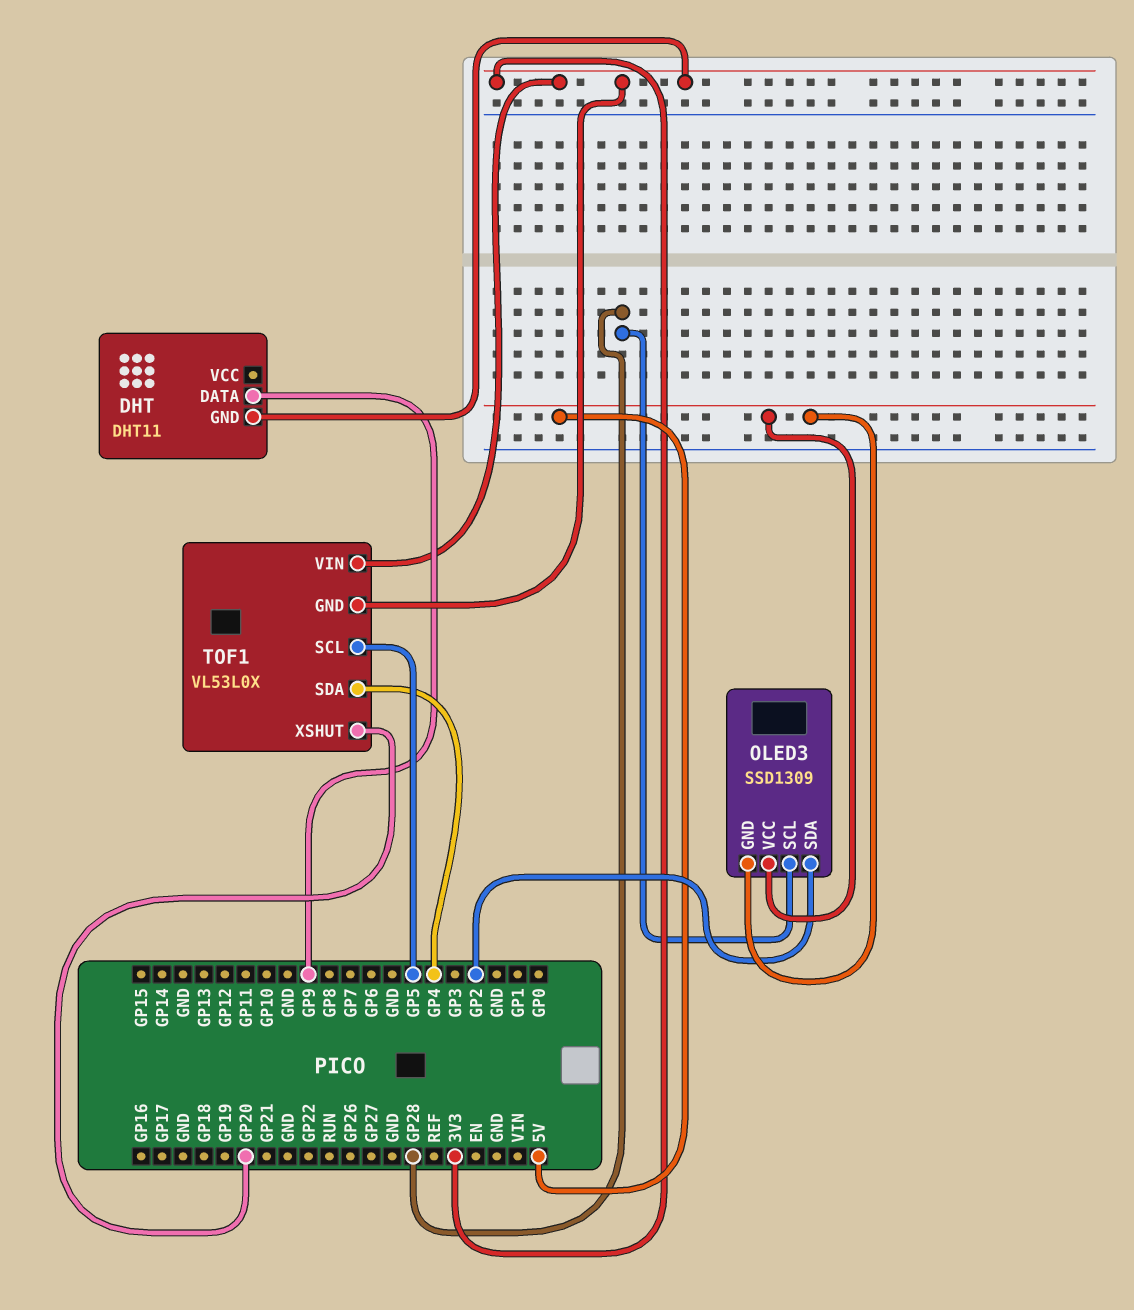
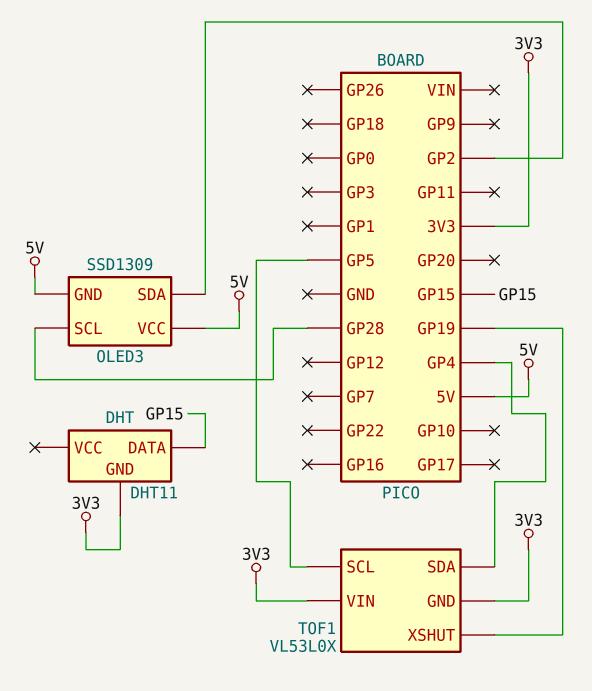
DHT pin DATA: GP9 -> GP15
TOF1 pin XSHUT: GP20 -> GP19

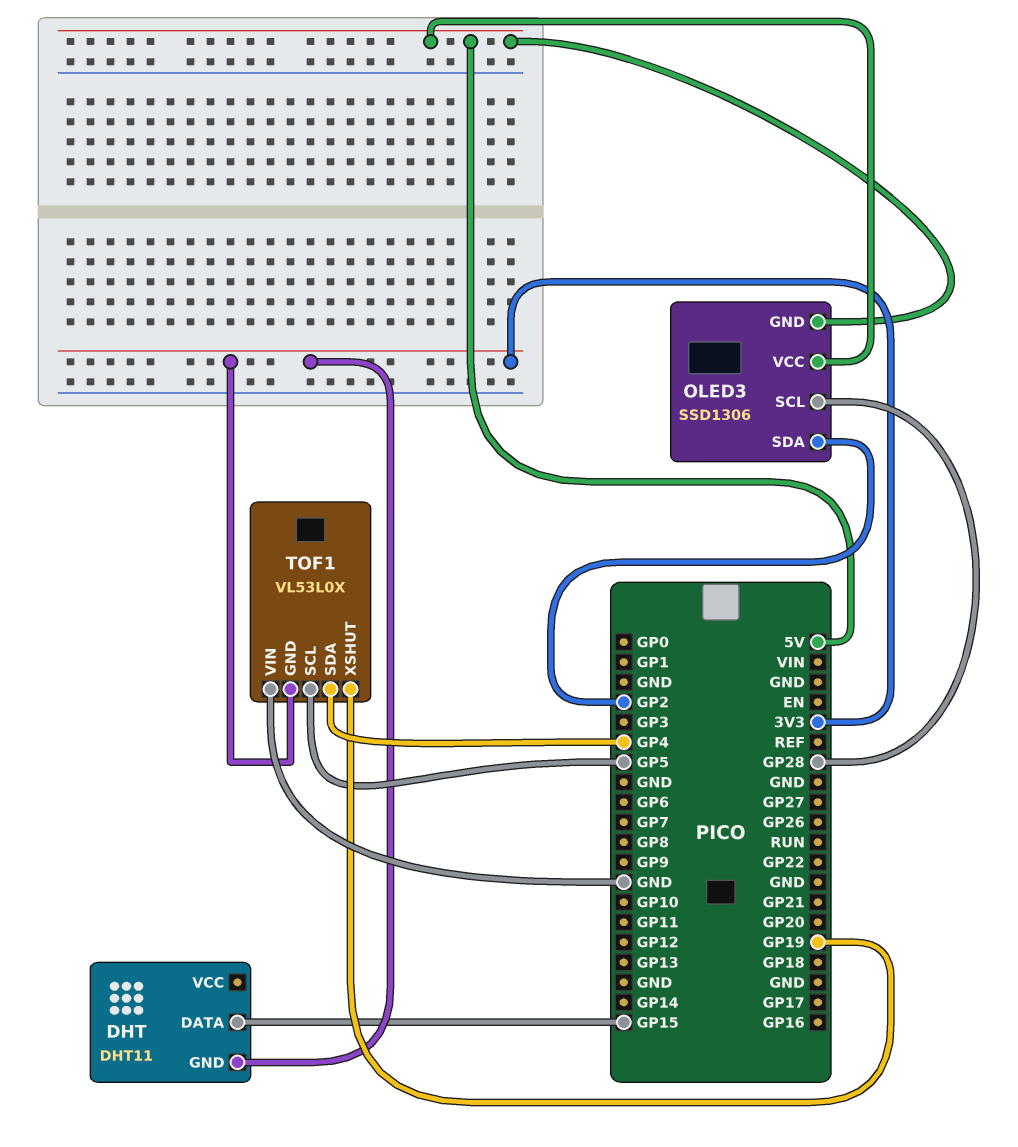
OLED3: SSD1309 -> SSD1306
TOF1 pin VIN: 3V3 -> GND

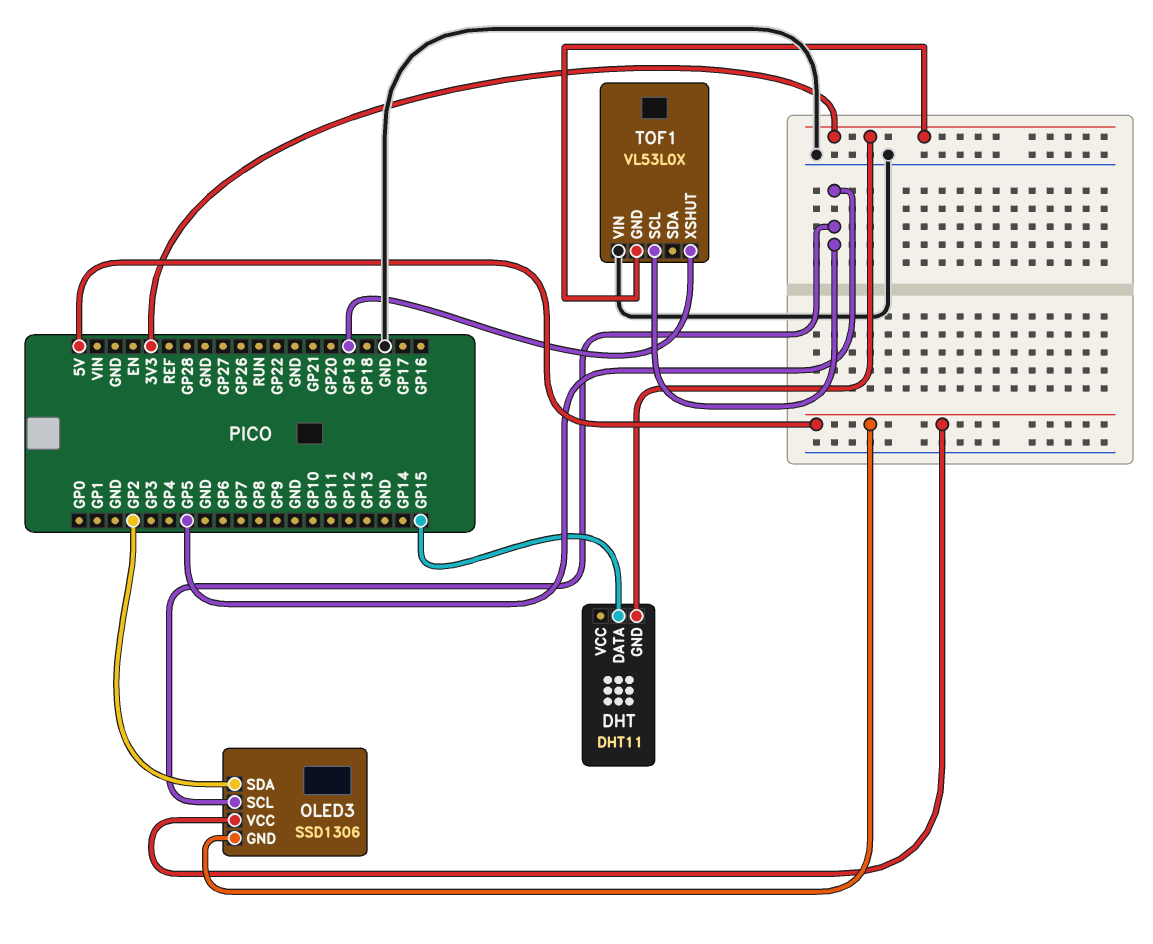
OLED3 pin SCL: GP28 -> GP5
TOF1 pin SDA: GP4 -> none

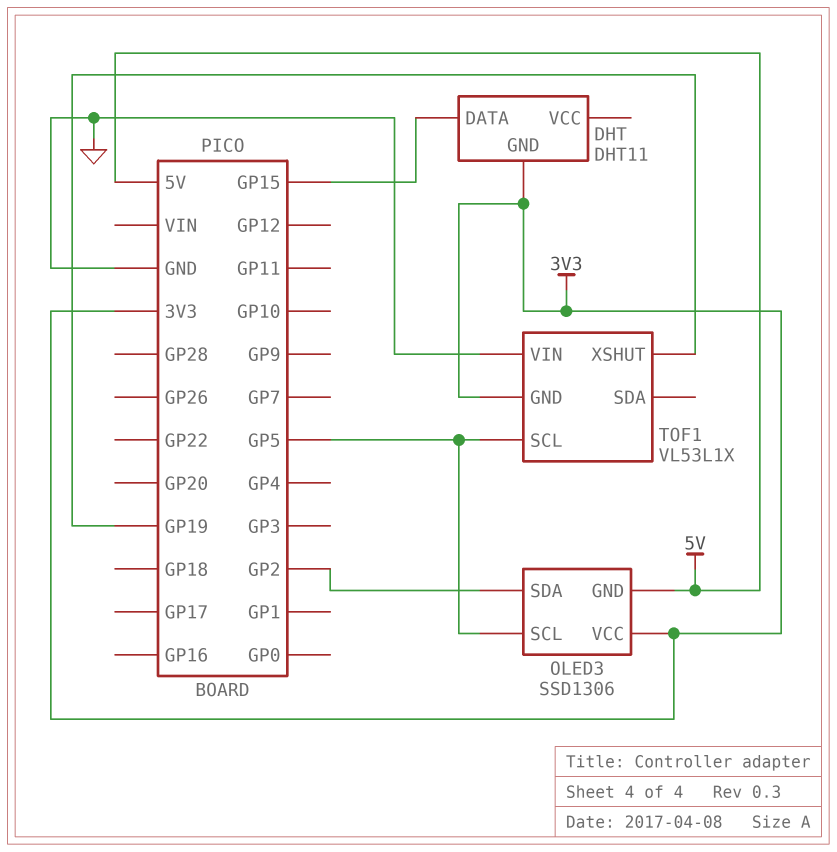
OLED3 pin VCC: 5V -> 3V3
TOF1: VL53L0X -> VL53L1X

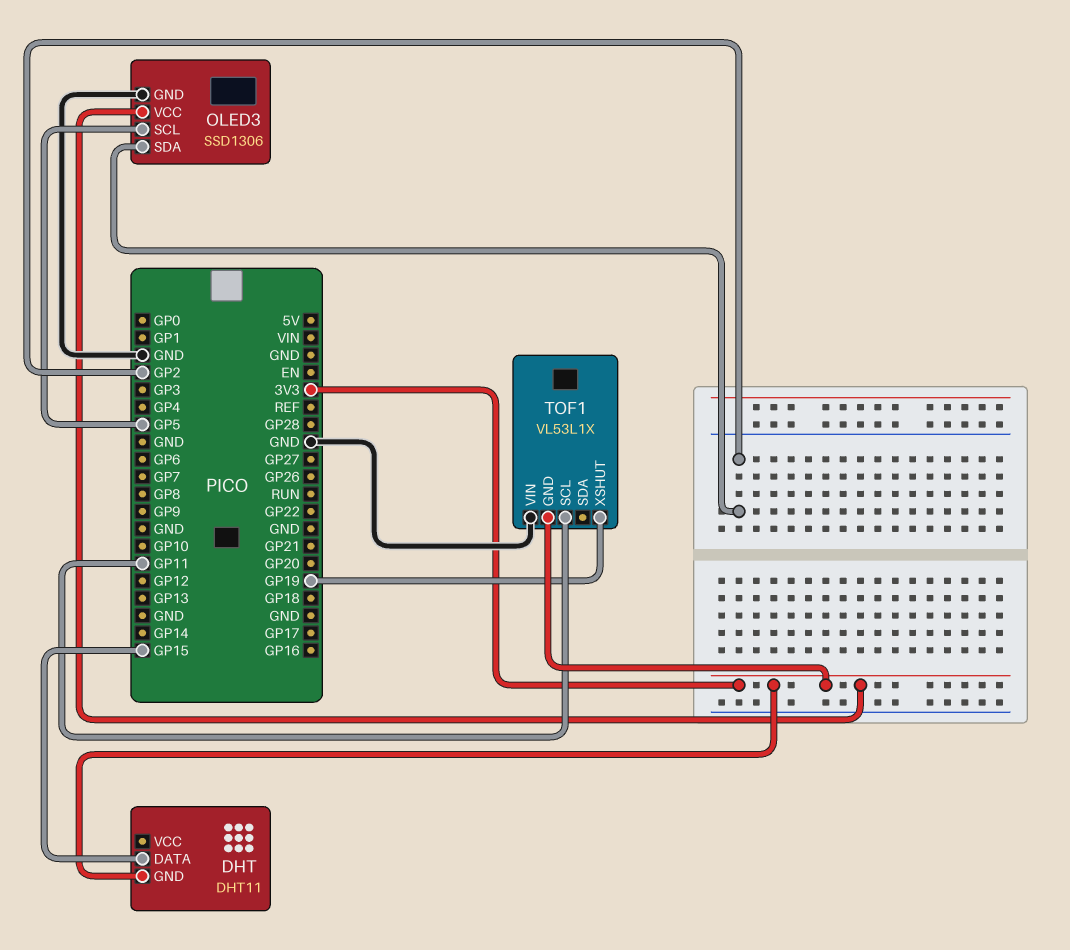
OLED3 pin GND: 5V -> GND
TOF1 pin SCL: GP5 -> GP11

